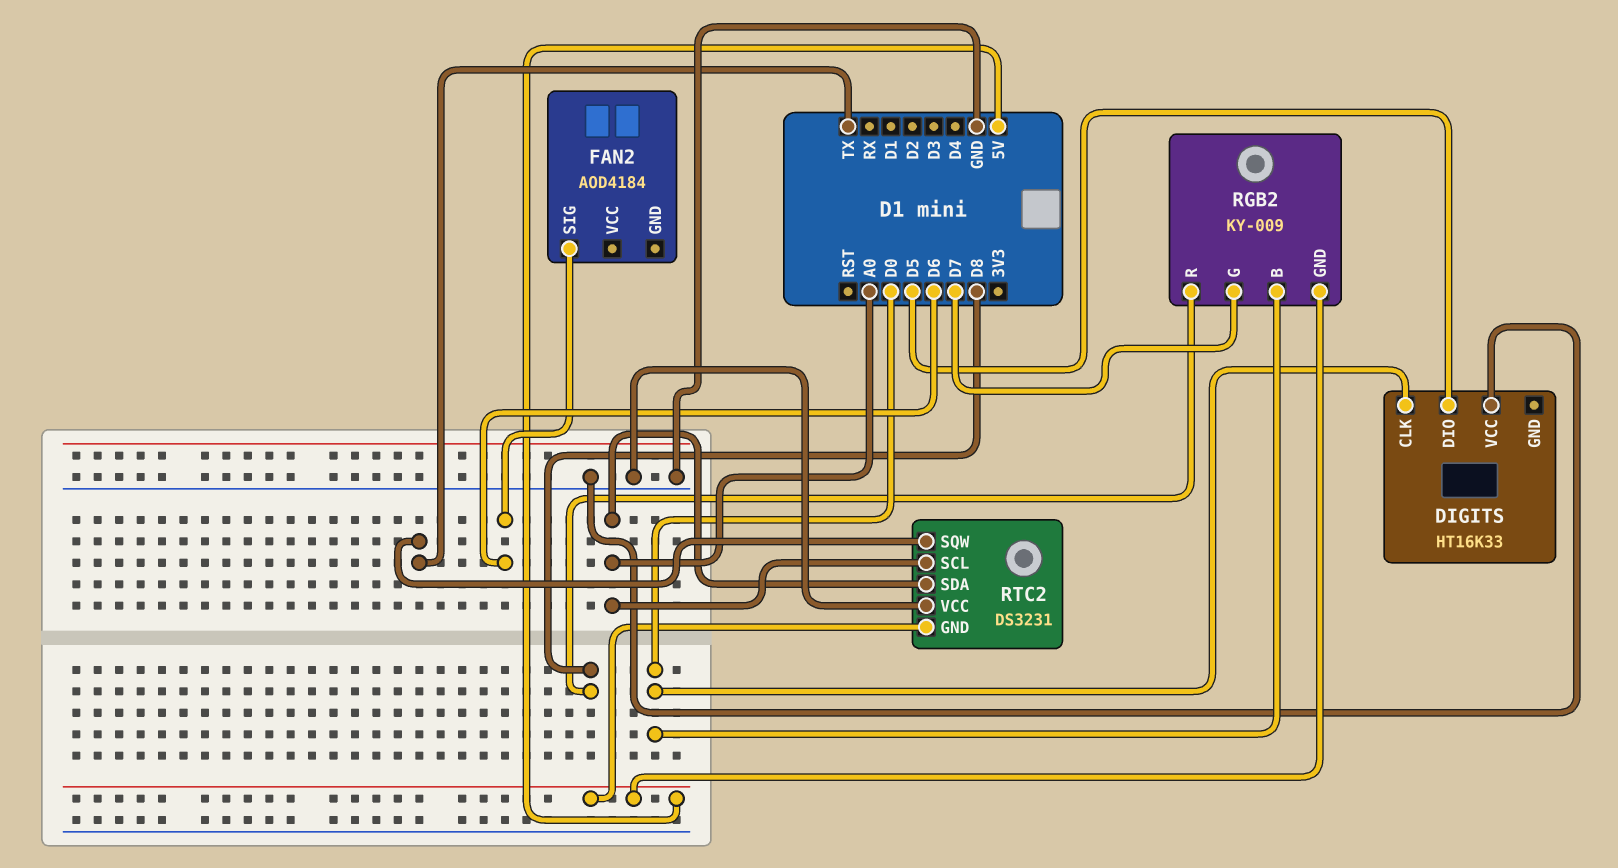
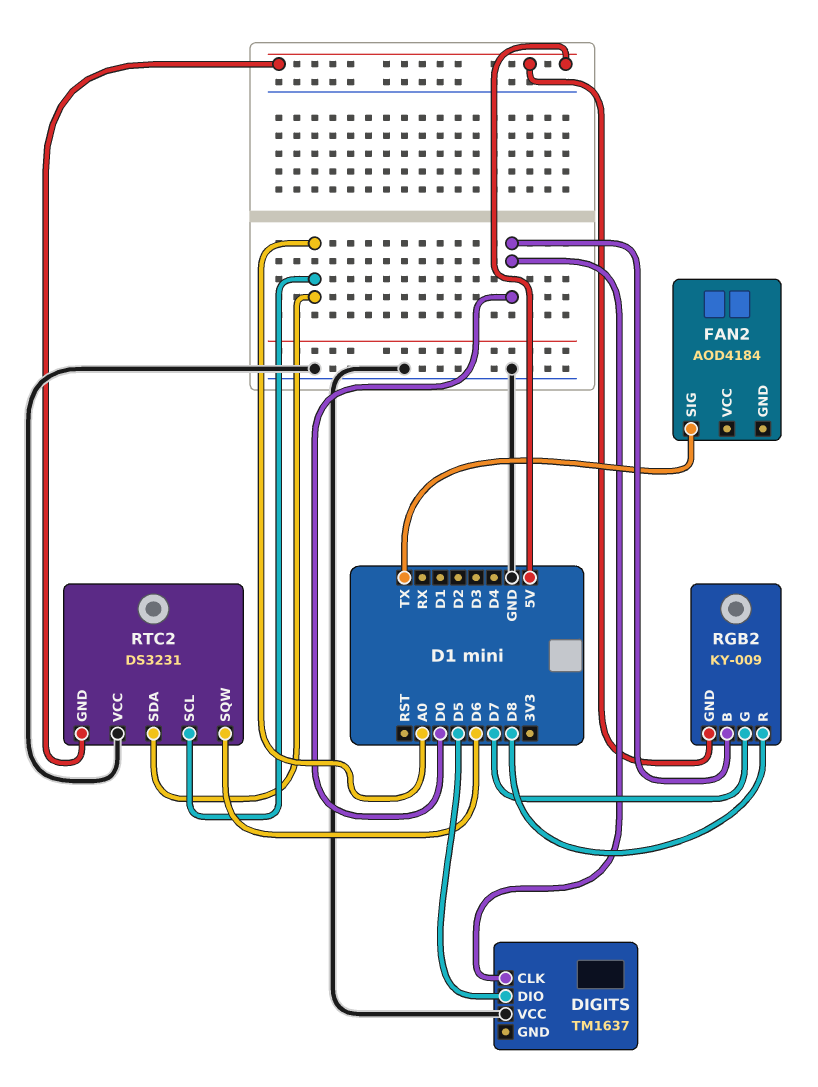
DIGITS: HT16K33 -> TM1637
FAN2 pin SIG: D6 -> TX
RTC2 pin SQW: TX -> D6

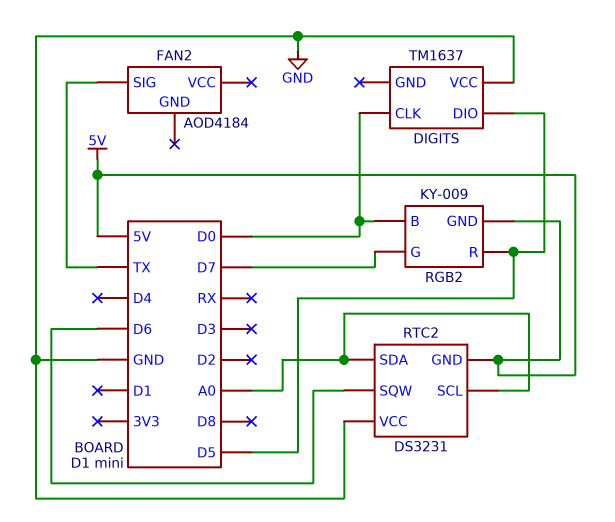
RGB2 pin R: D8 -> D5

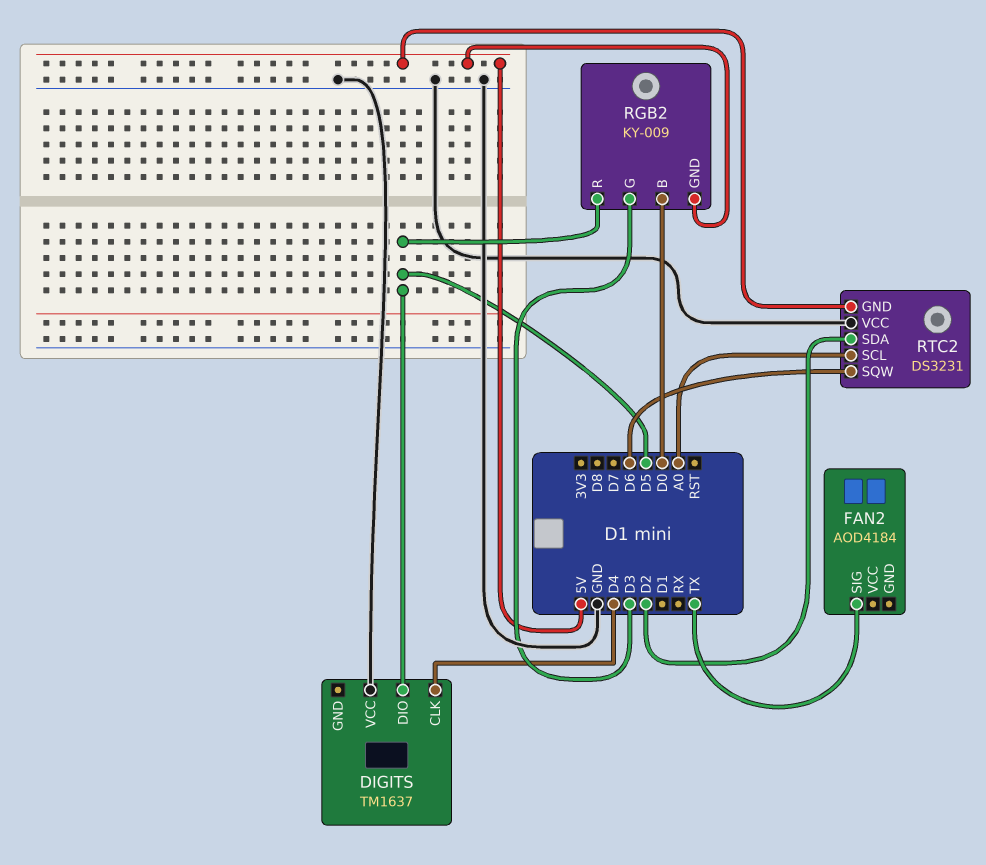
DIGITS pin CLK: D0 -> D4
RGB2 pin G: D7 -> D3
RTC2 pin SDA: A0 -> D2

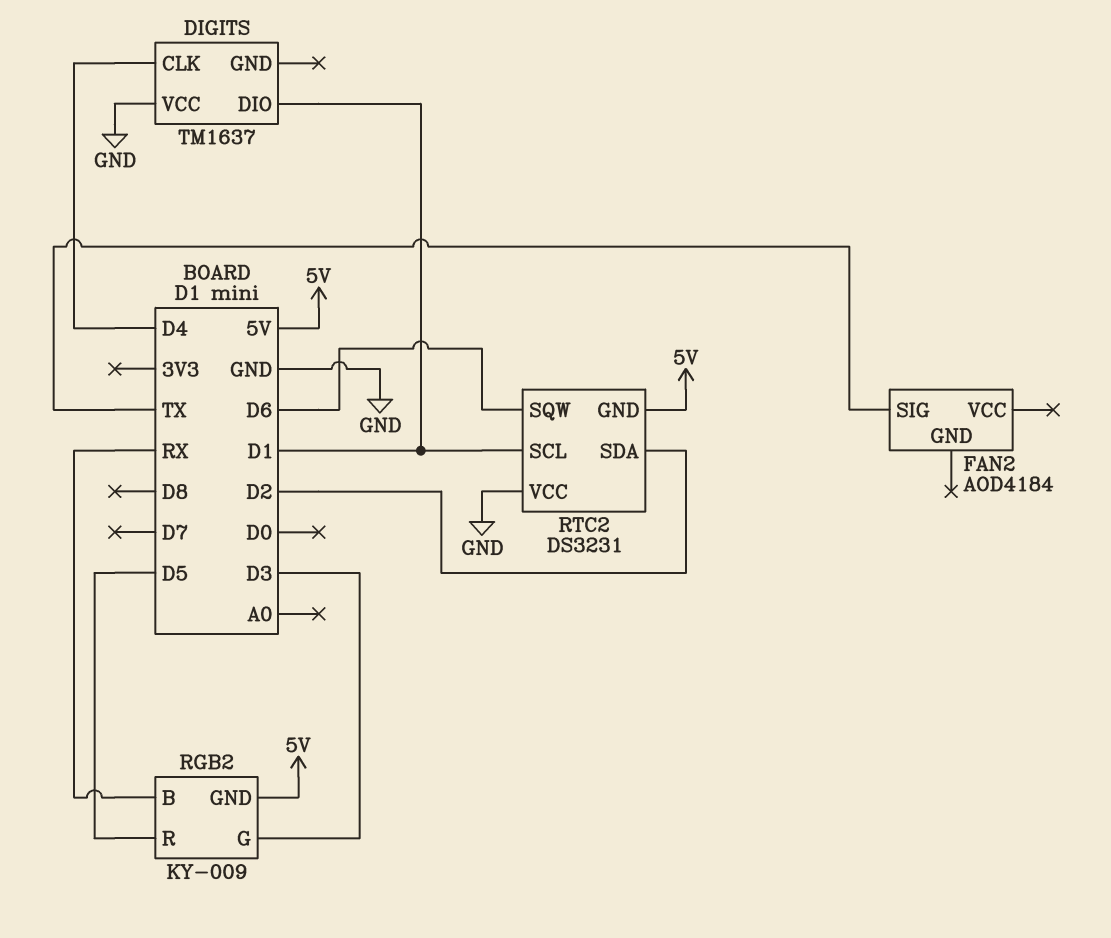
DIGITS pin DIO: D5 -> D1
RGB2 pin B: D0 -> RX
RTC2 pin SCL: A0 -> D1

